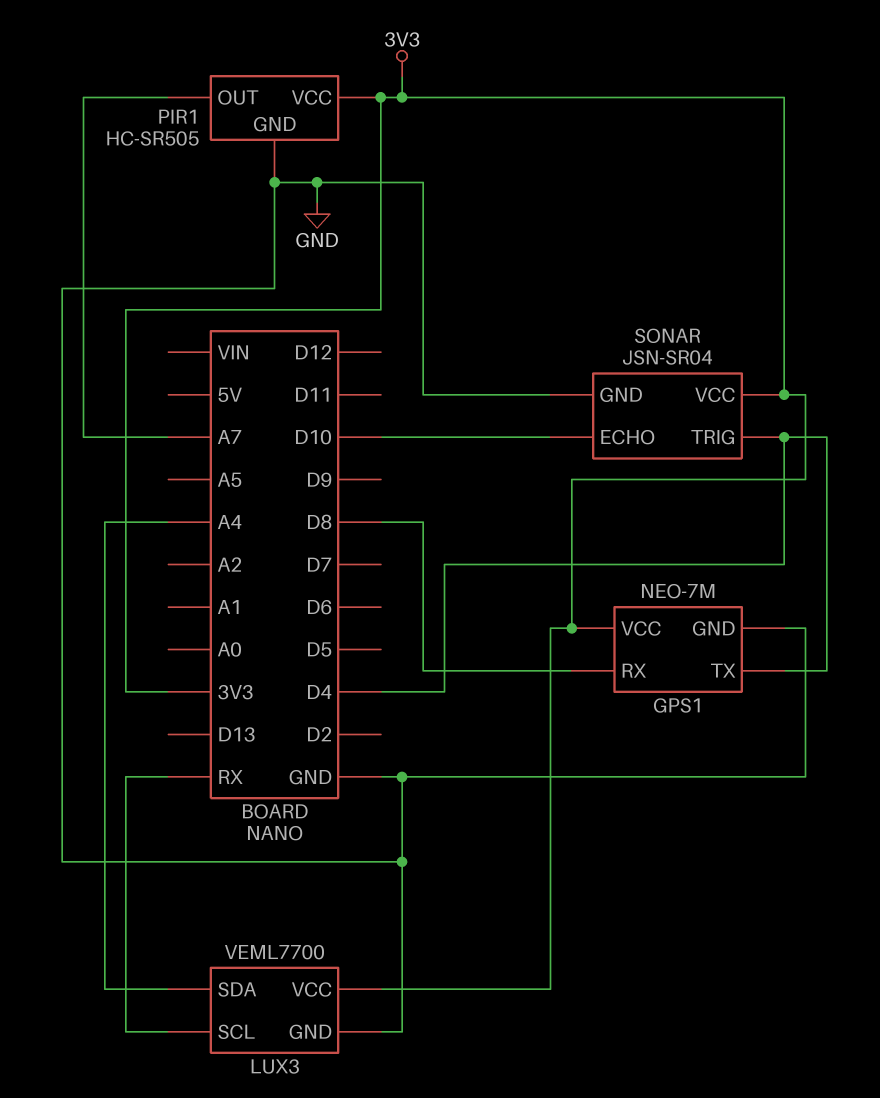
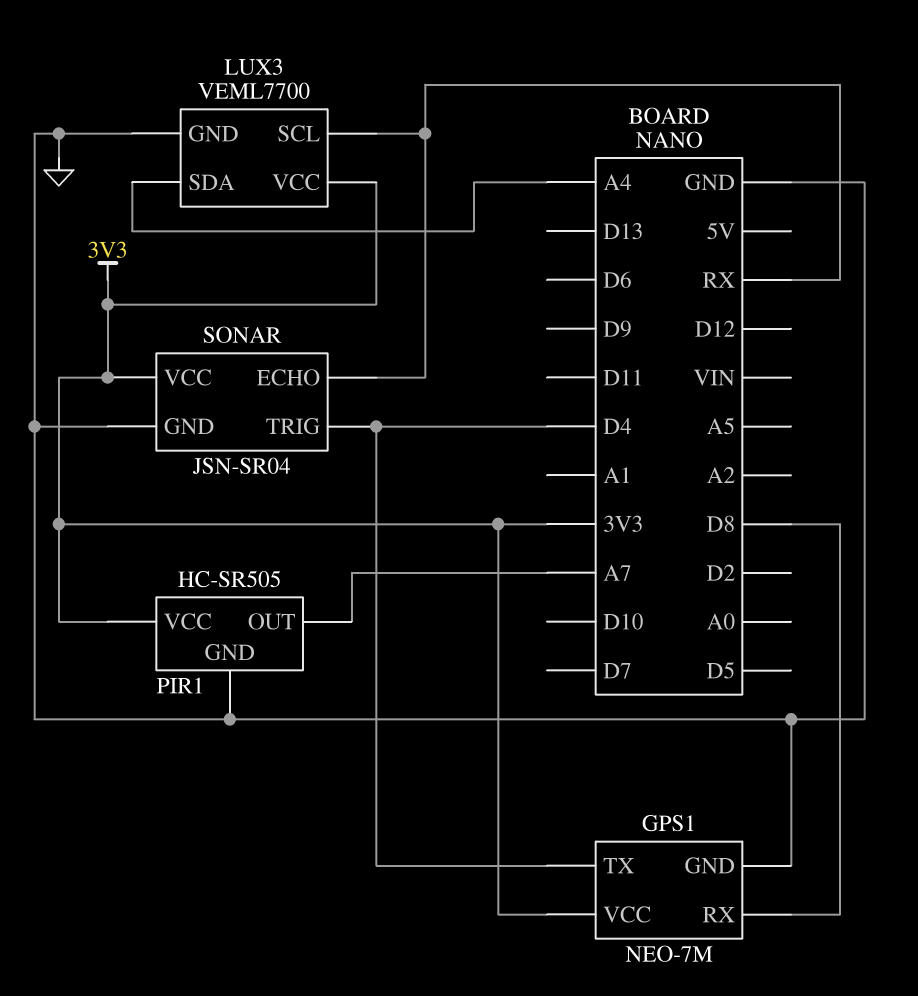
SONAR pin ECHO: D10 -> RX

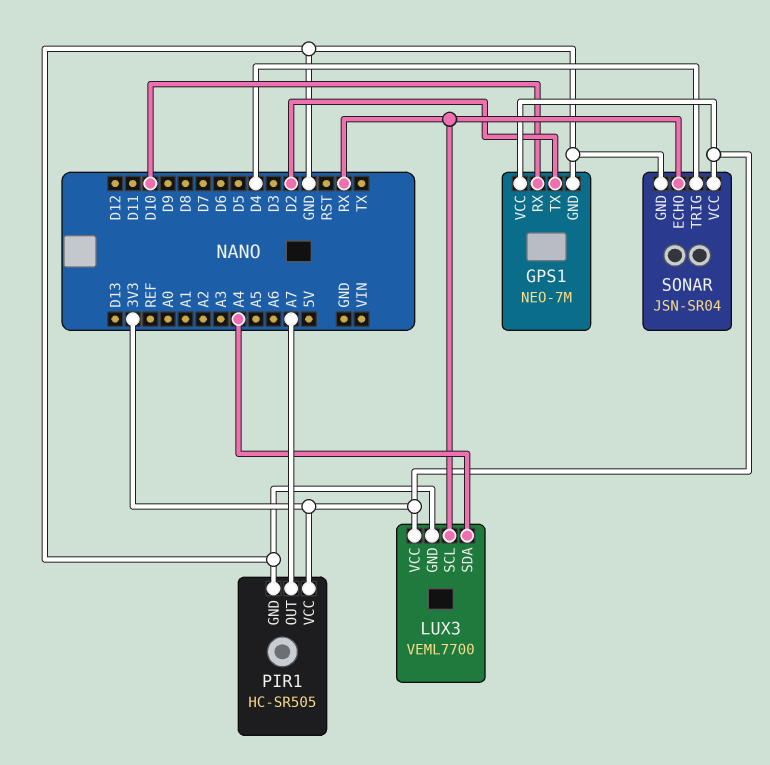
GPS1 pin RX: D8 -> D10
GPS1 pin TX: D4 -> D2

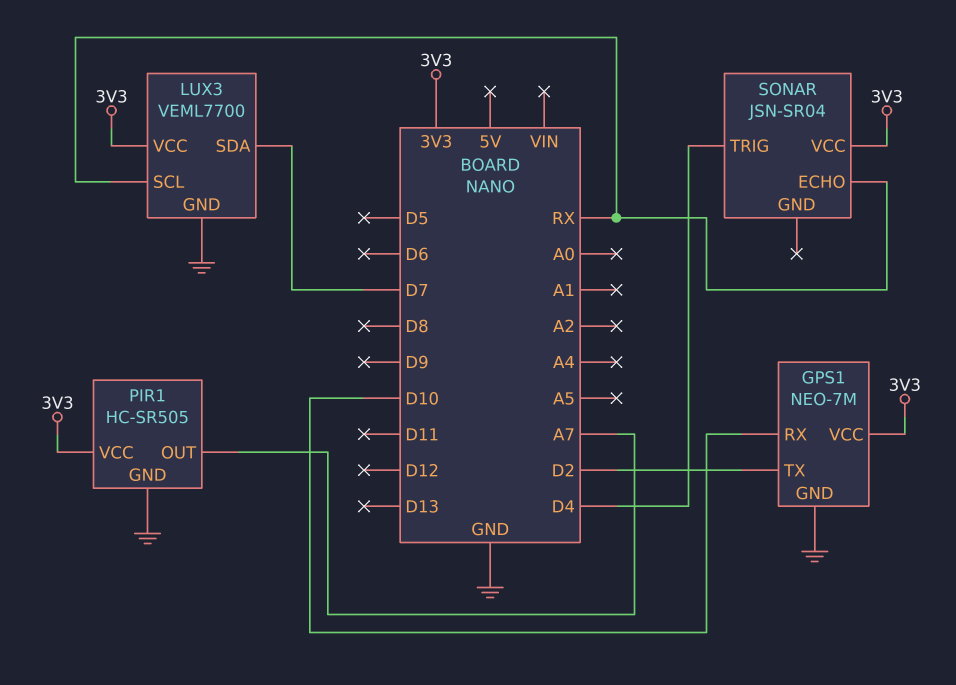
LUX3 pin SDA: A4 -> D7
SONAR pin GND: GND -> none

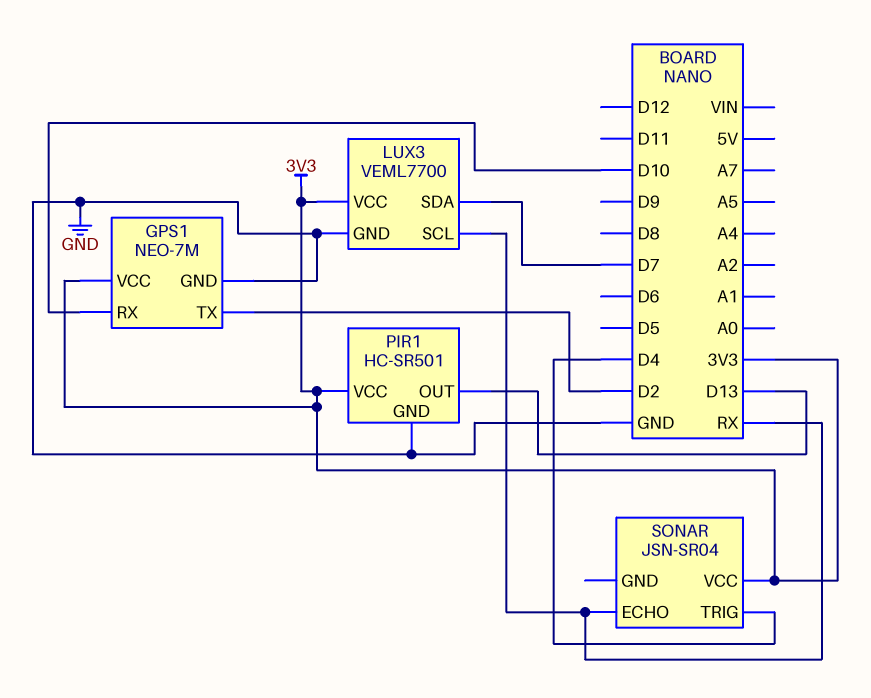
PIR1: HC-SR505 -> HC-SR501
PIR1 pin OUT: A7 -> D13

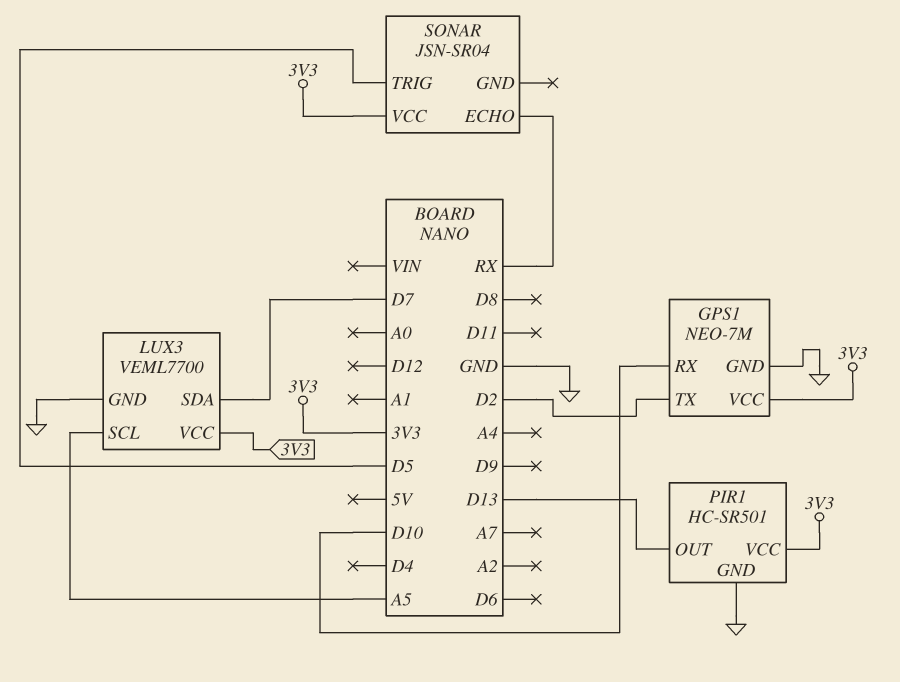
LUX3 pin SCL: RX -> A5
SONAR pin TRIG: D4 -> D5

